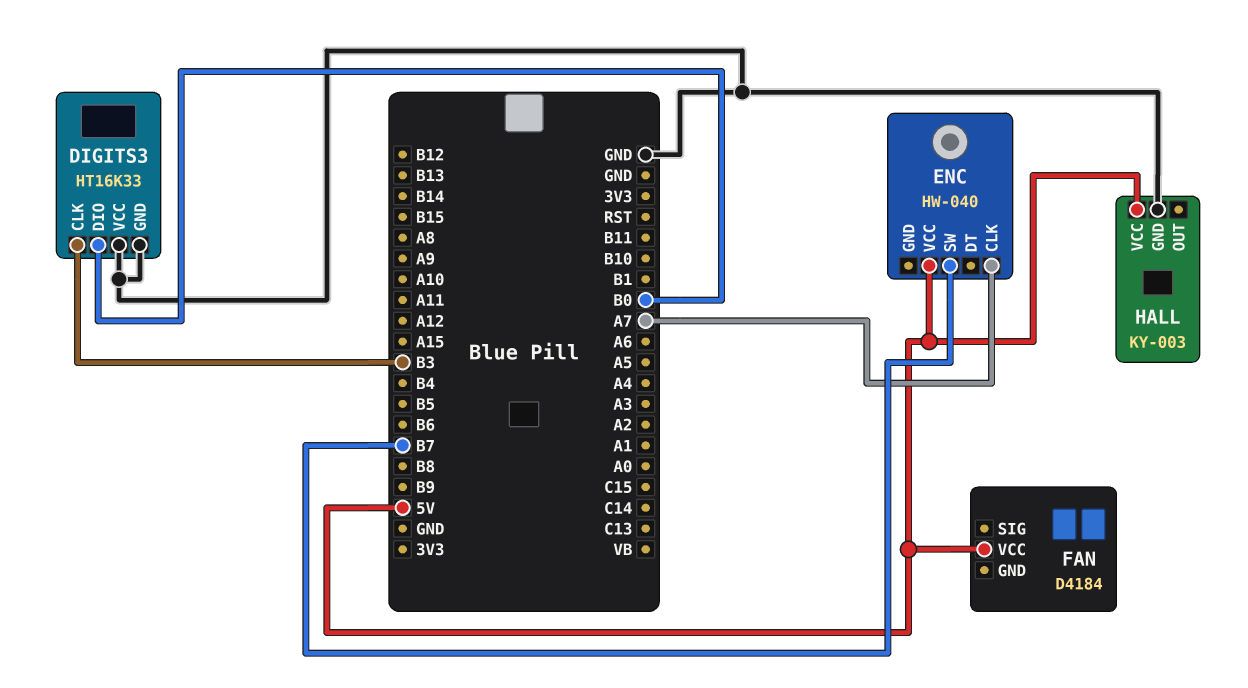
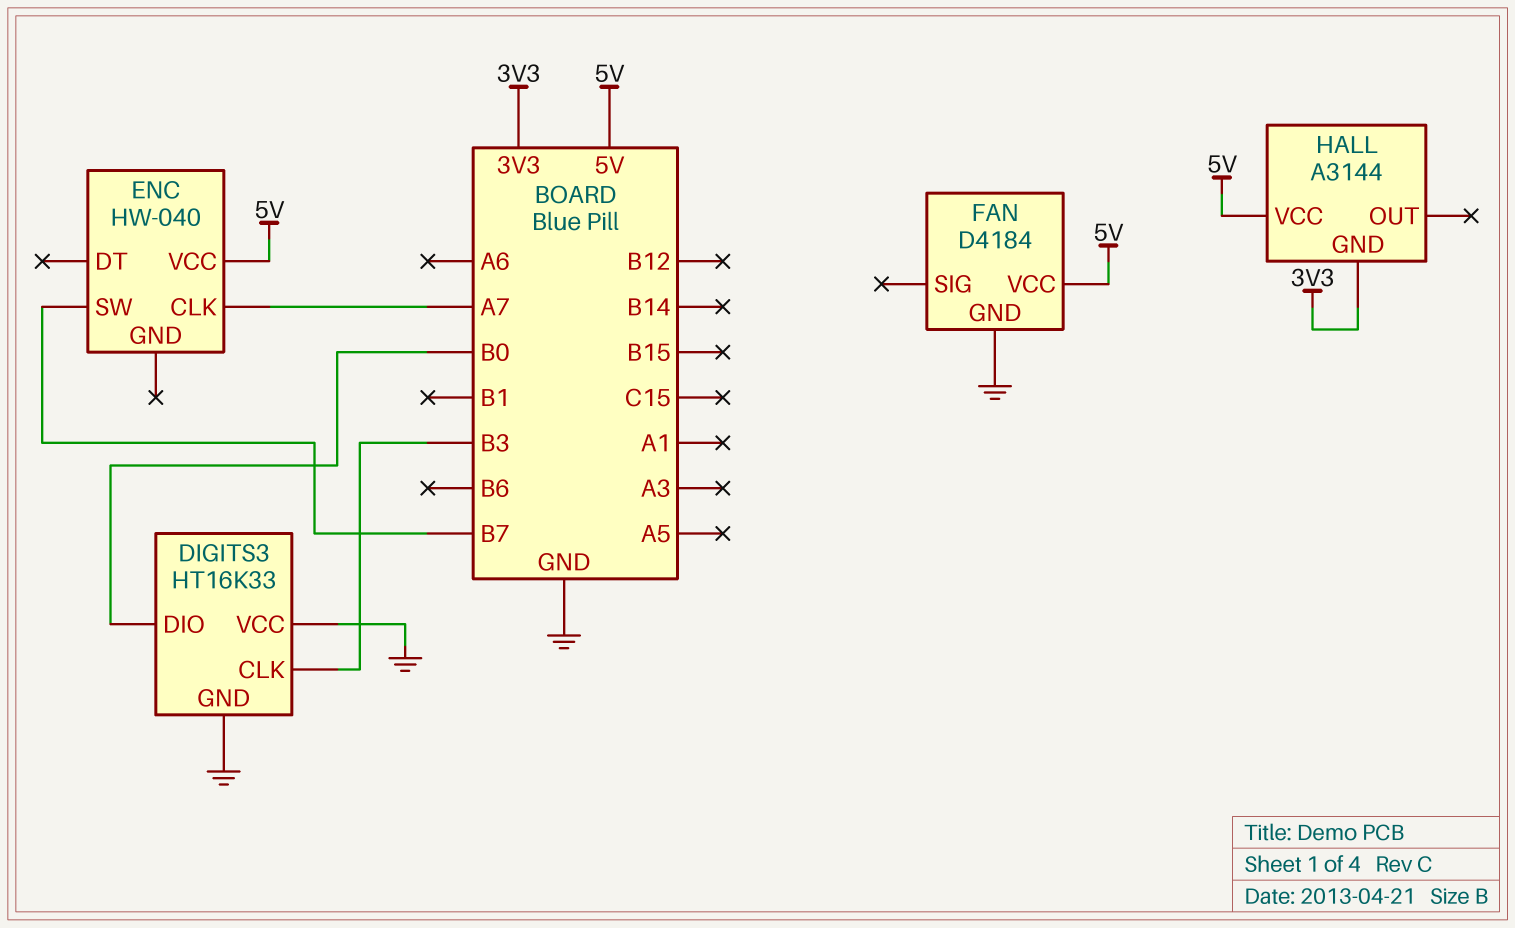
FAN pin GND: none -> GND
HALL: KY-003 -> A3144
HALL pin GND: GND -> 3V3

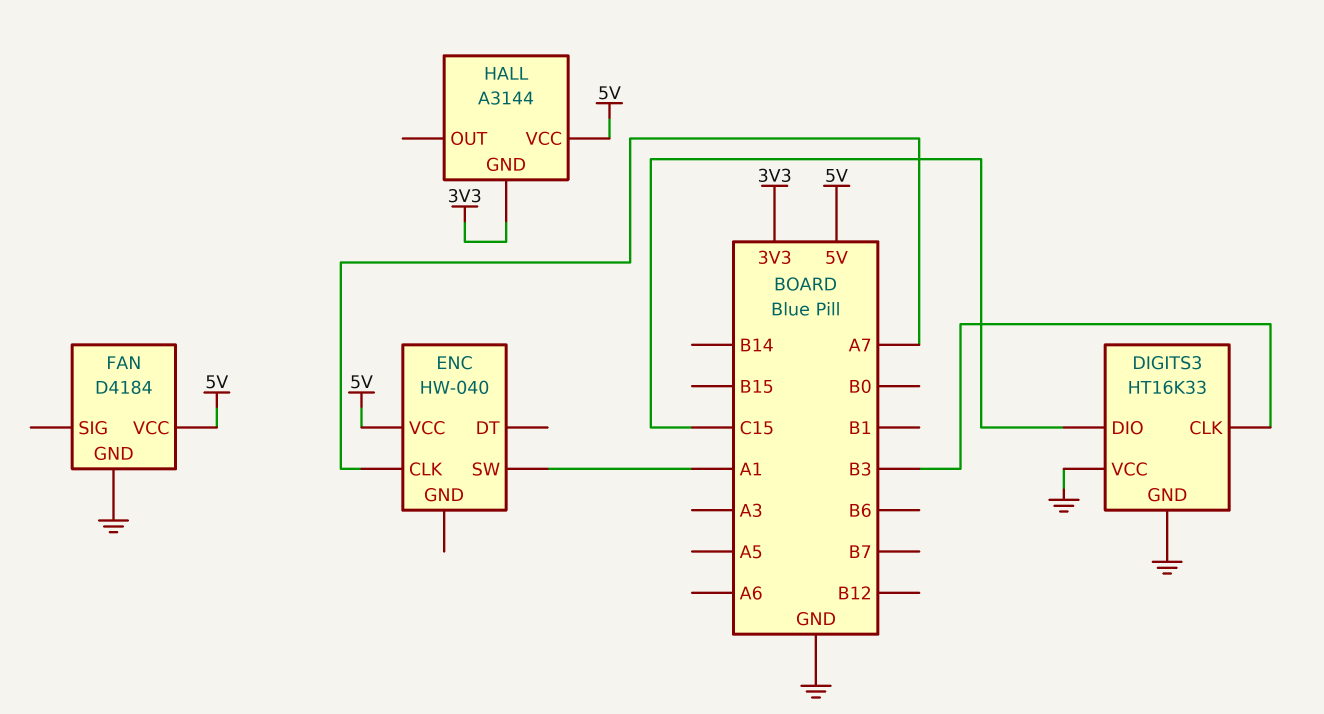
DIGITS3 pin DIO: B0 -> C15
ENC pin SW: B7 -> A1

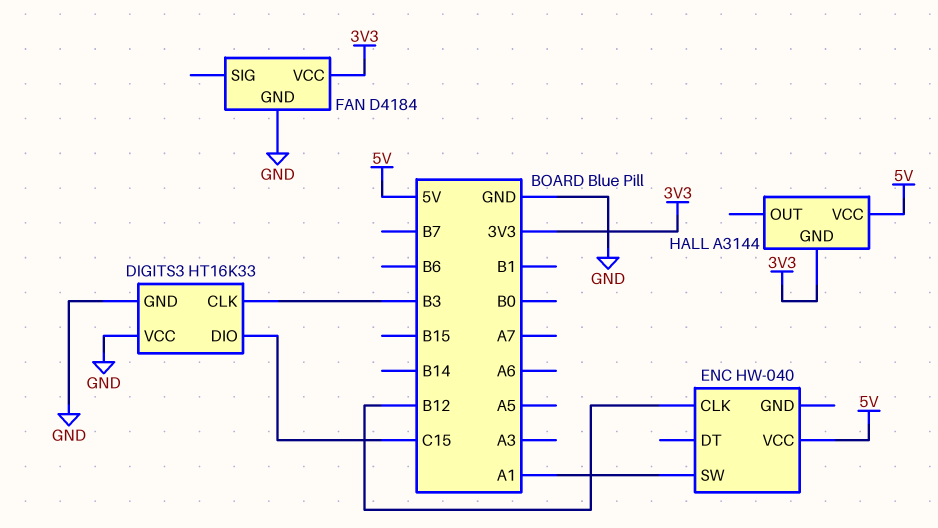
ENC pin CLK: A7 -> B12
FAN pin VCC: 5V -> 3V3

